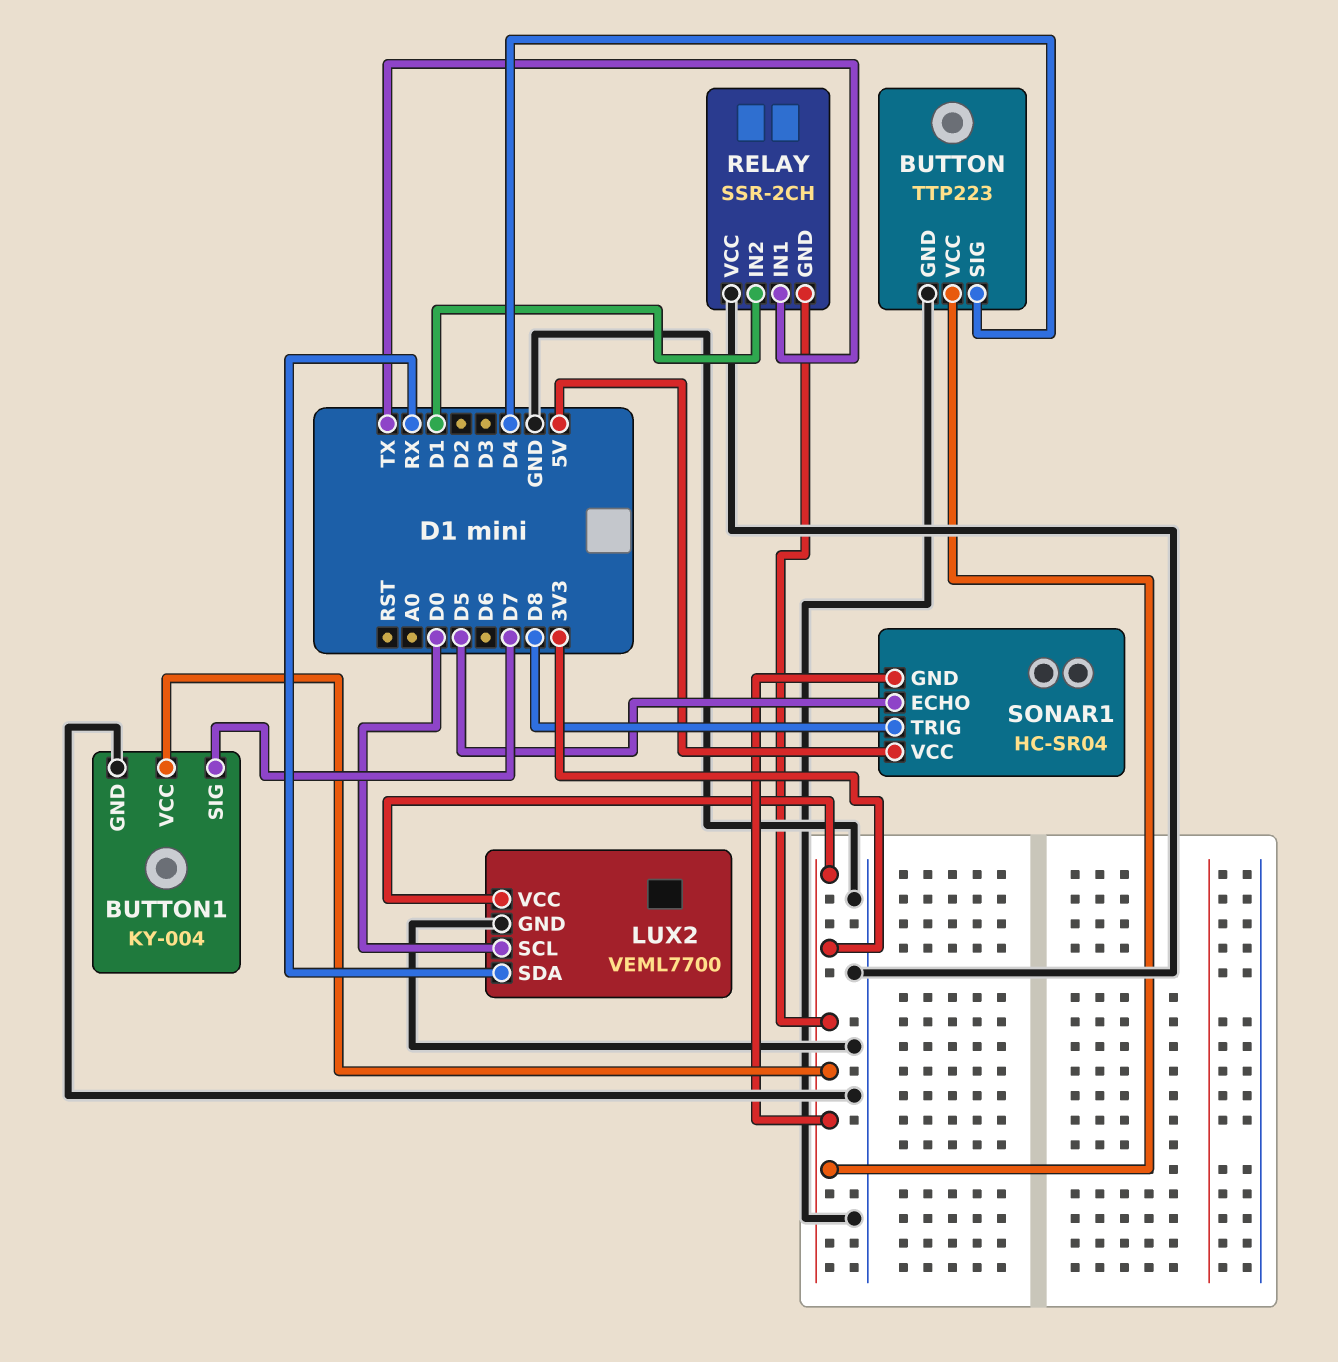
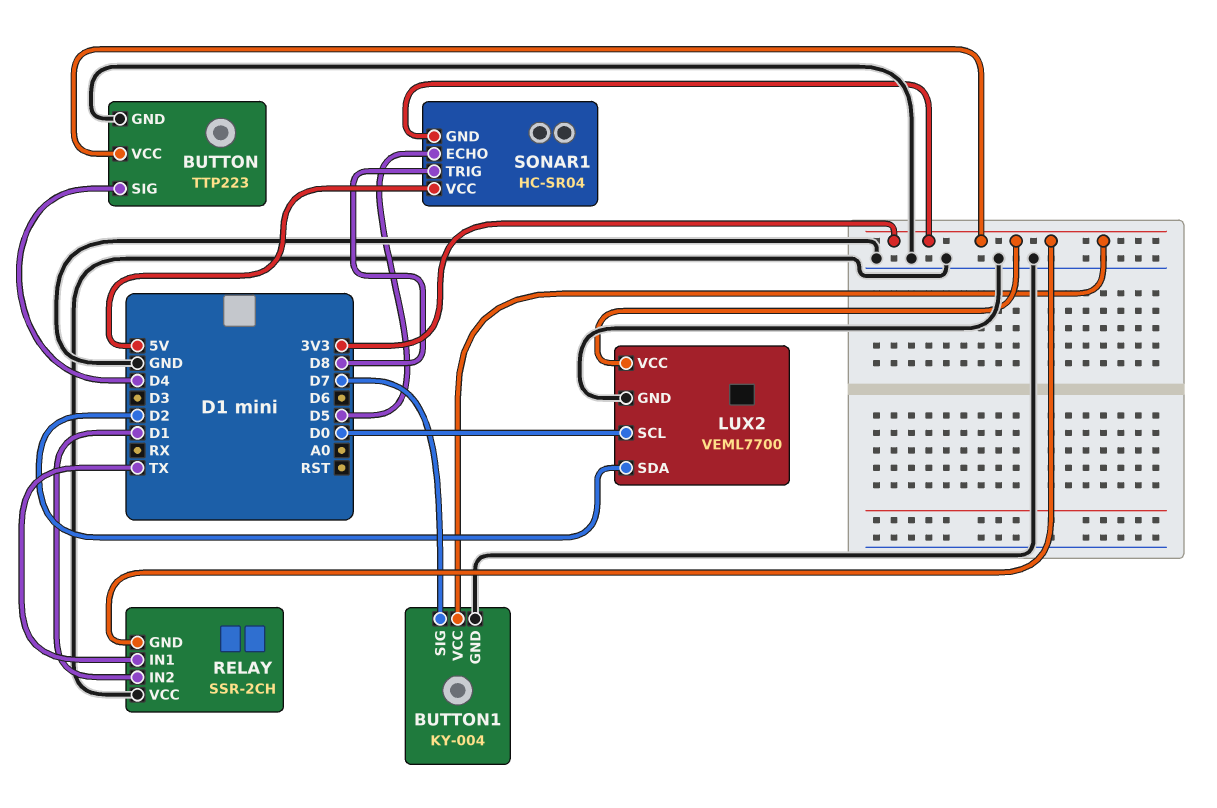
LUX2 pin SDA: RX -> D2

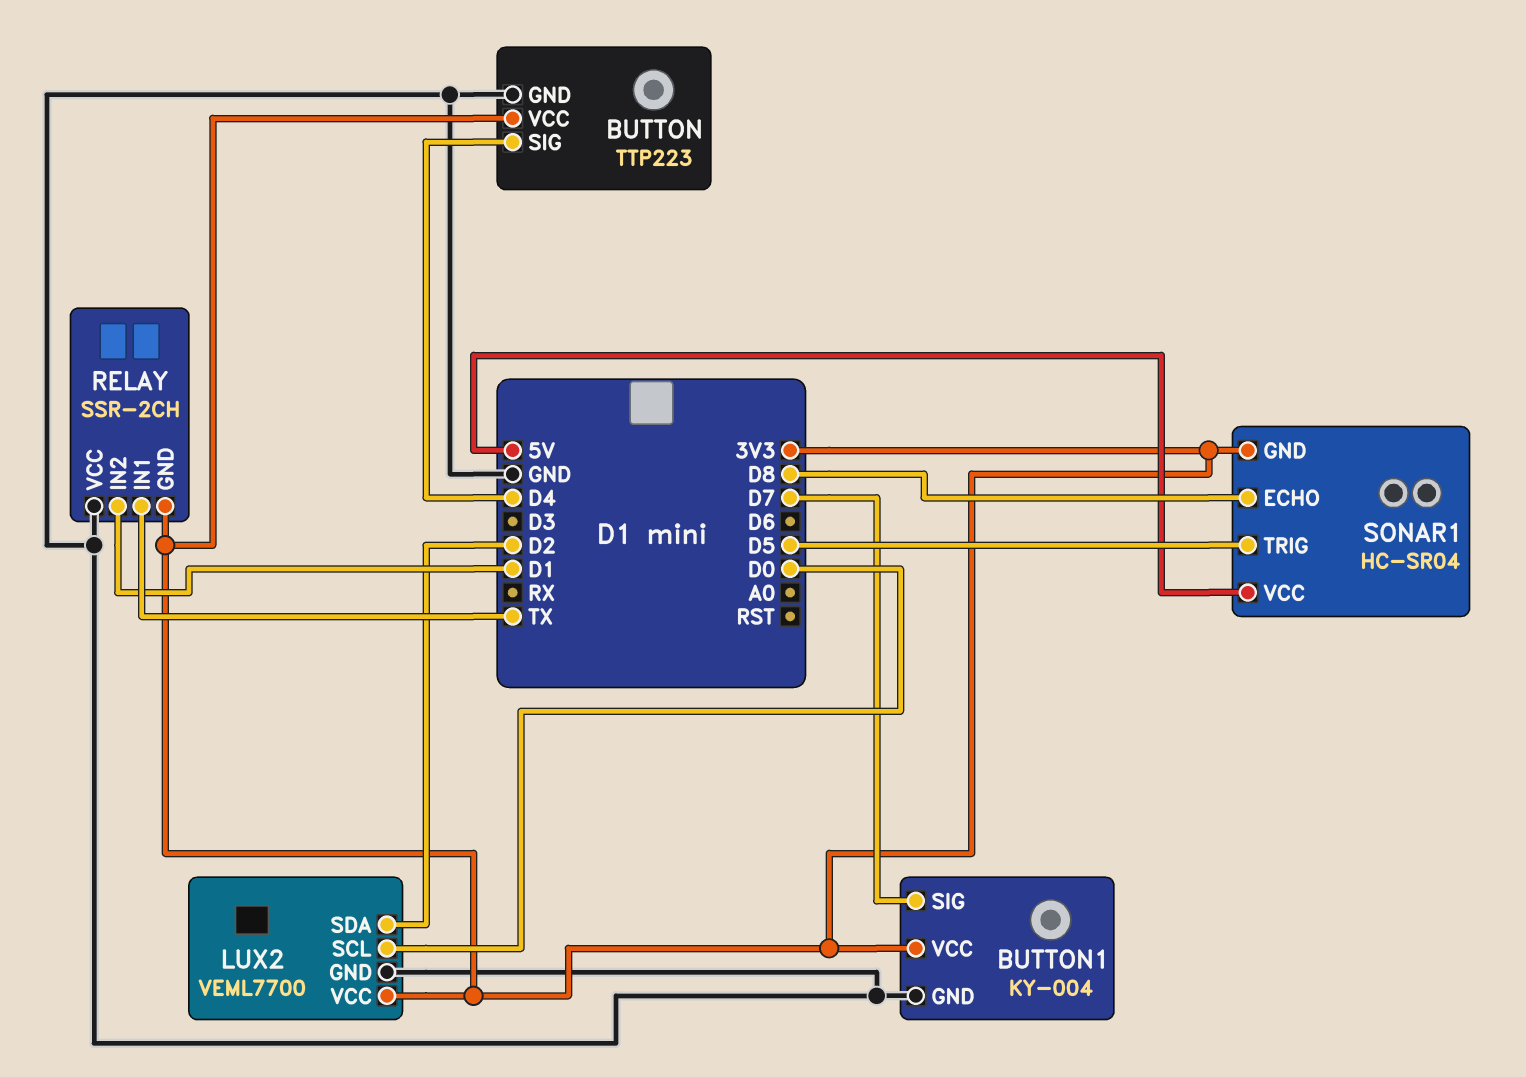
SONAR1 pin ECHO: D5 -> D8
SONAR1 pin TRIG: D8 -> D5

